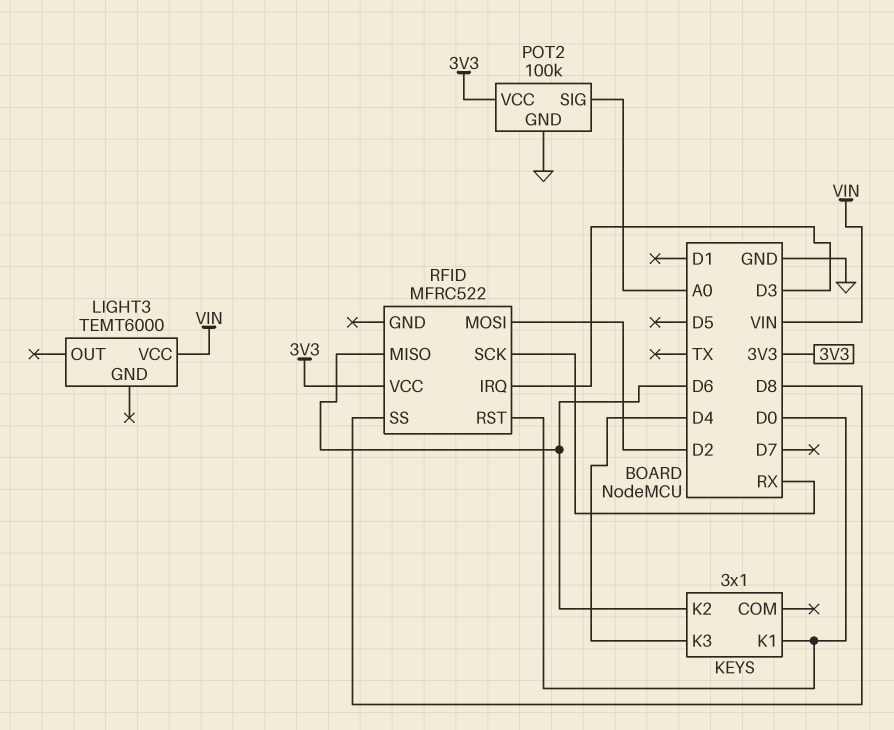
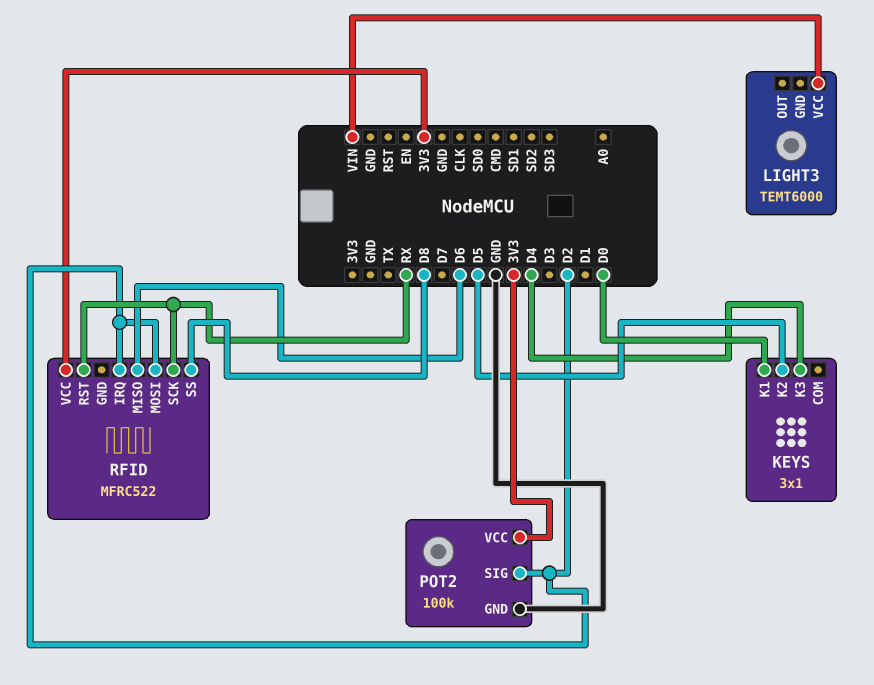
KEYS pin K2: D6 -> D5
POT2 pin SIG: A0 -> D2
RFID pin IRQ: D3 -> D2
RFID pin RST: D0 -> RX

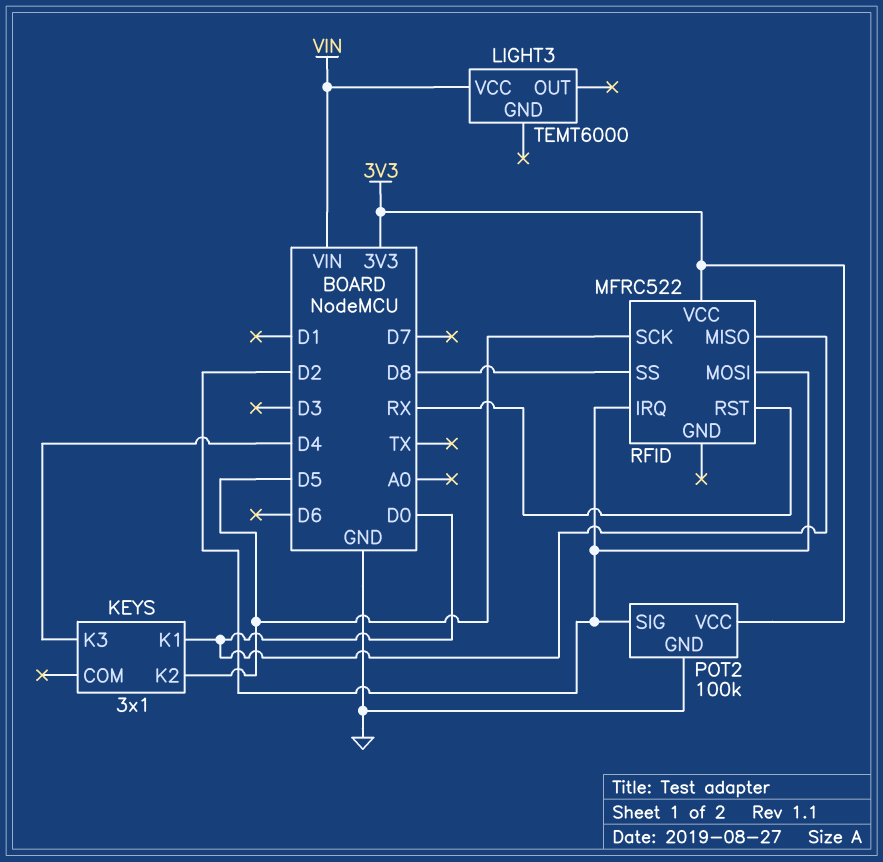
RFID pin MISO: D6 -> D0
RFID pin SCK: RX -> D5

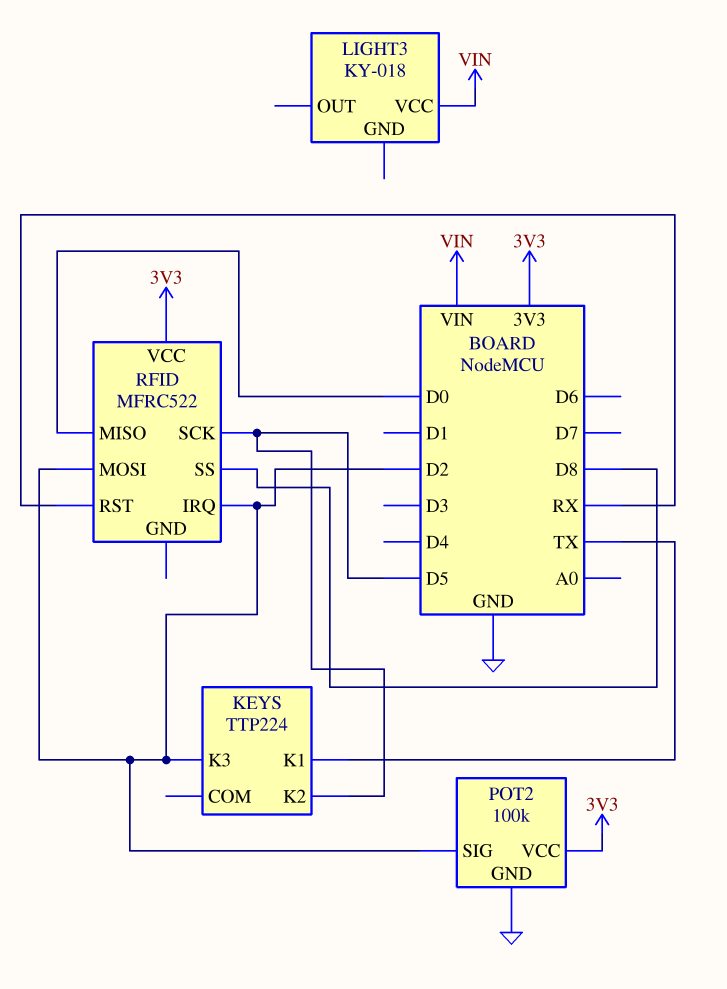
KEYS: 3x1 -> TTP224
KEYS pin K1: D0 -> TX
KEYS pin K3: D4 -> D2
LIGHT3: TEMT6000 -> KY-018

